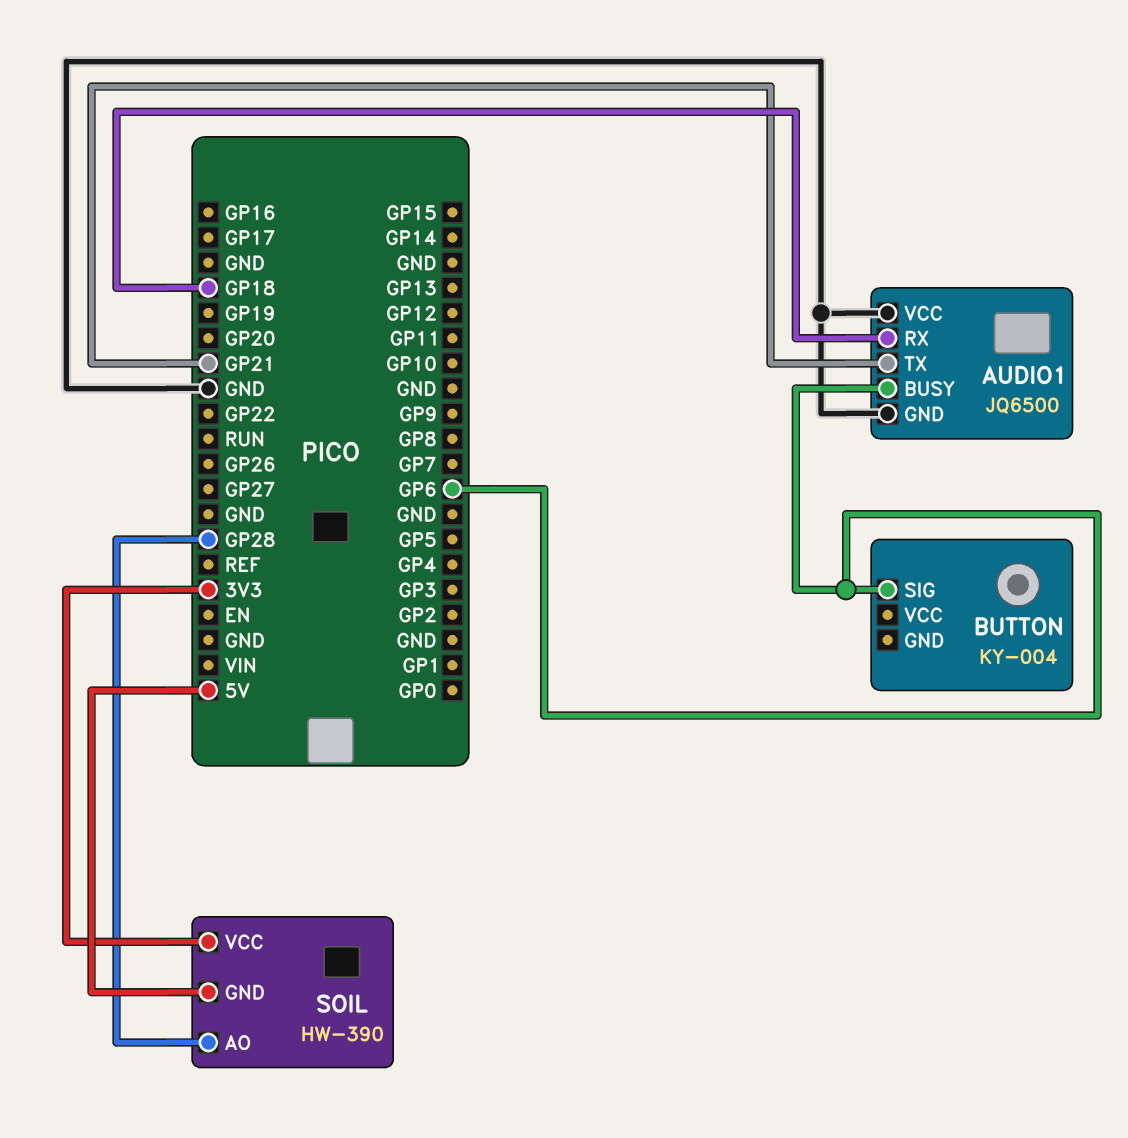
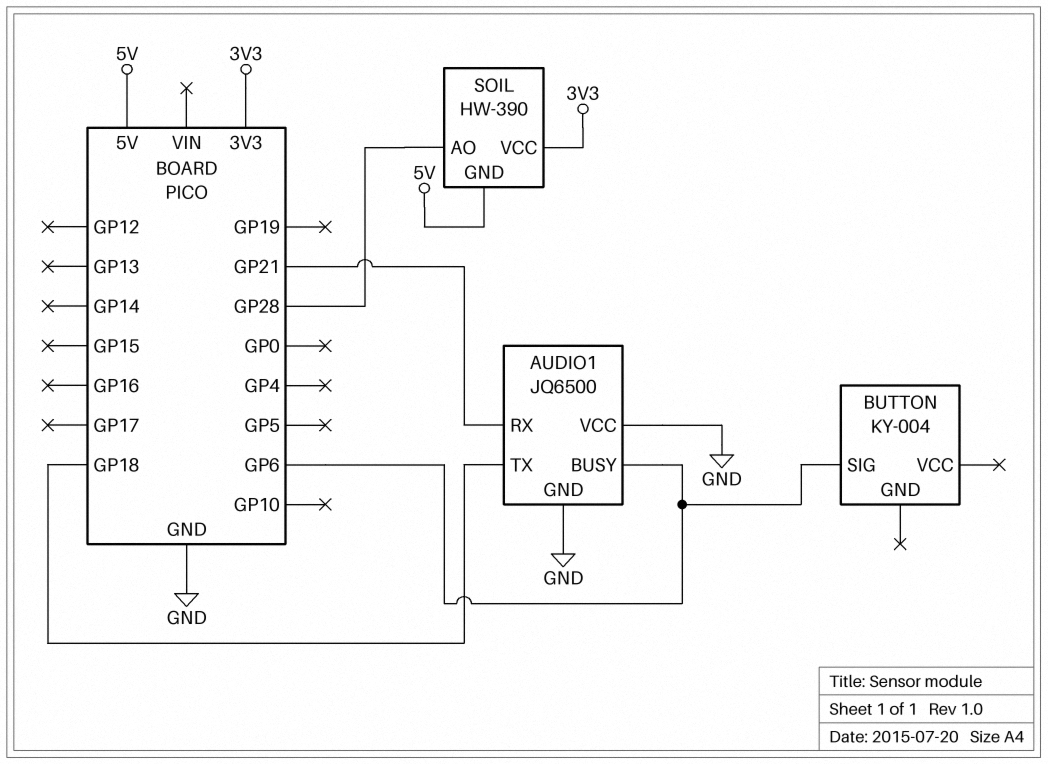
AUDIO1 pin RX: GP18 -> GP21
AUDIO1 pin TX: GP21 -> GP18

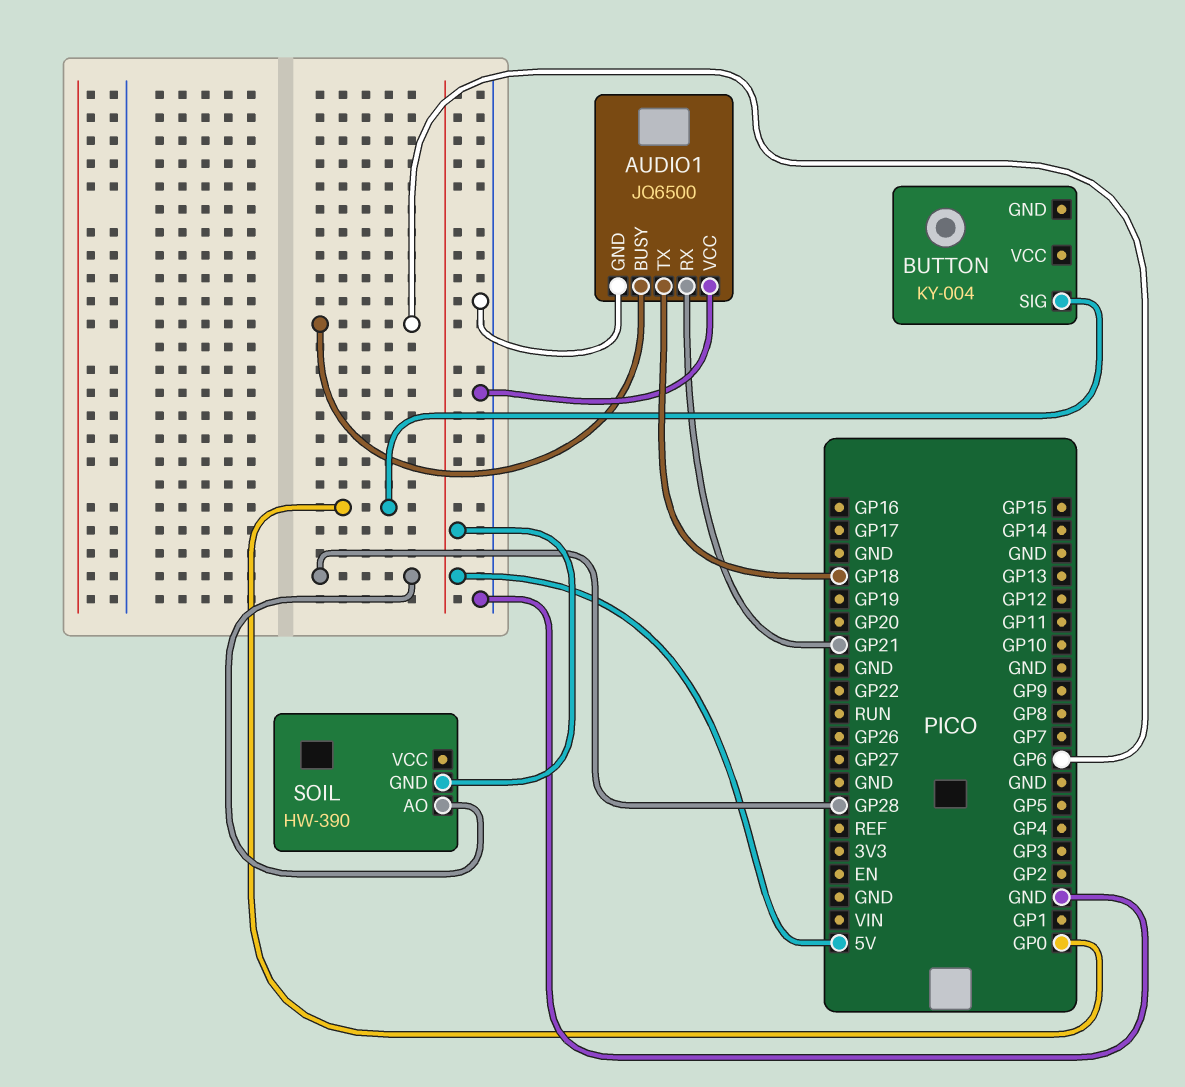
BUTTON pin SIG: GP6 -> GP0
SOIL pin VCC: 3V3 -> none

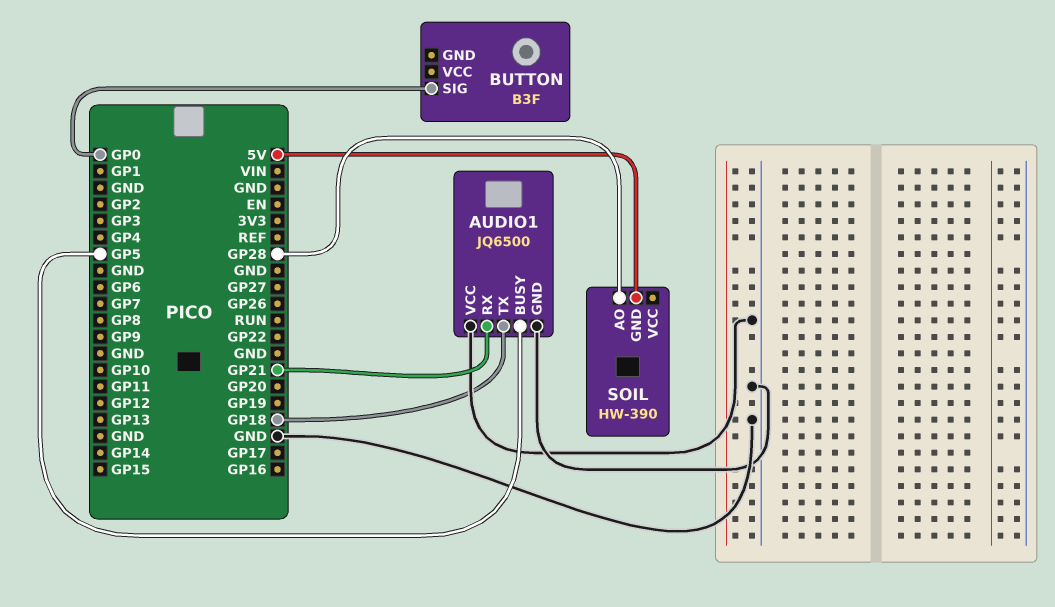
AUDIO1 pin BUSY: GP6 -> GP5
BUTTON: KY-004 -> B3F

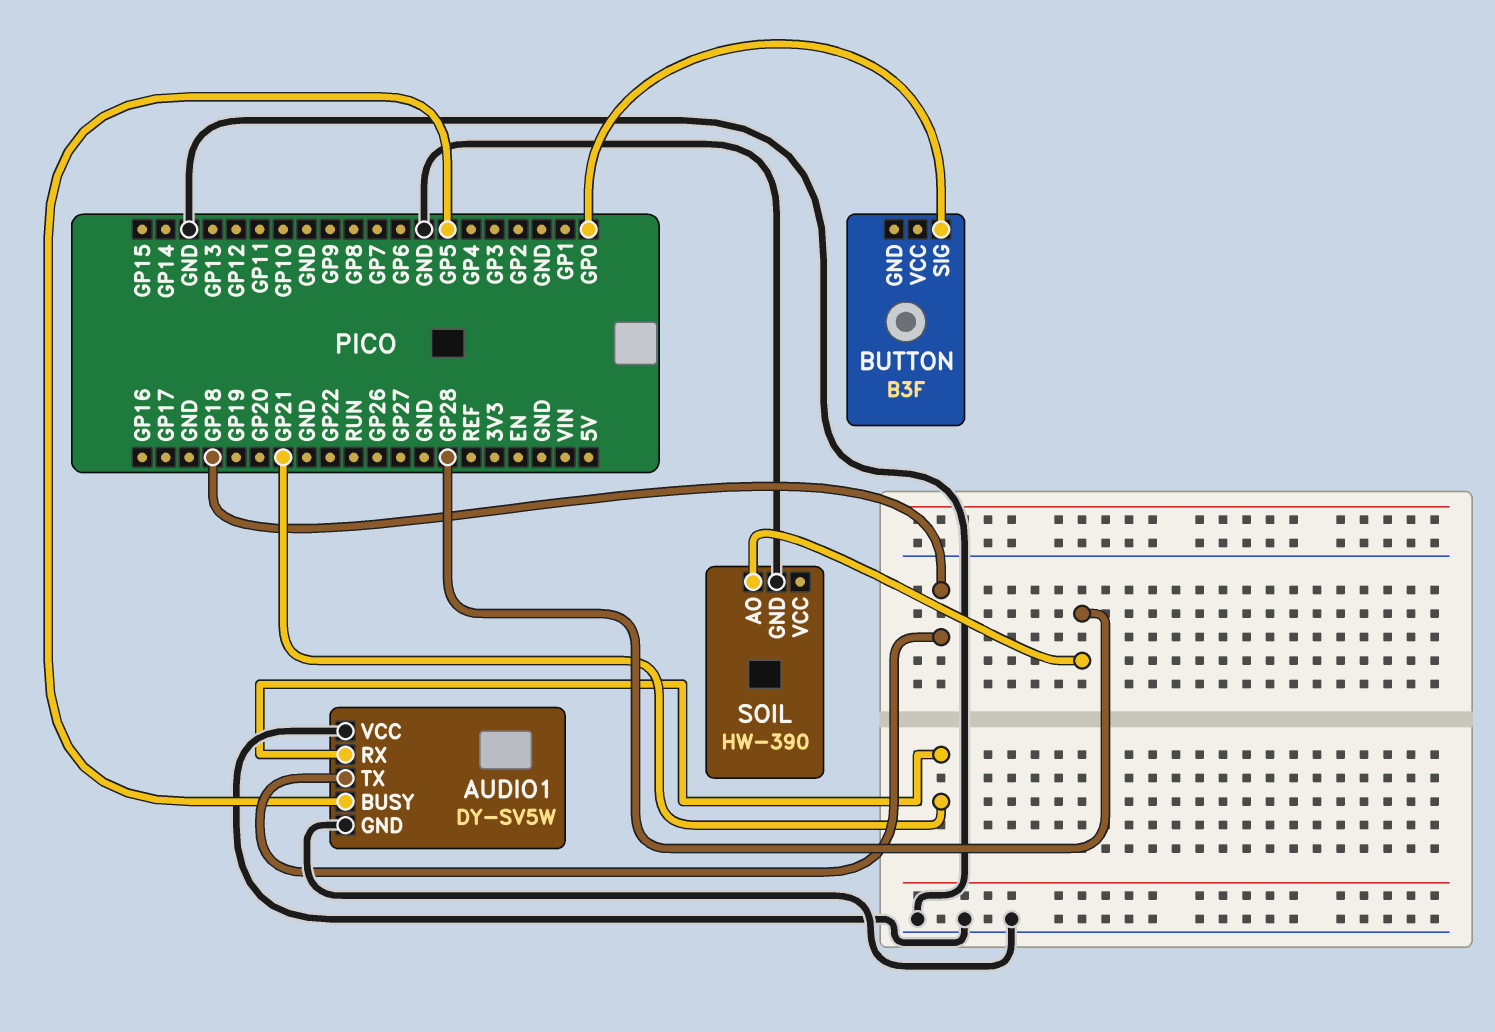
AUDIO1: JQ6500 -> DY-SV5W
SOIL pin GND: 5V -> GND

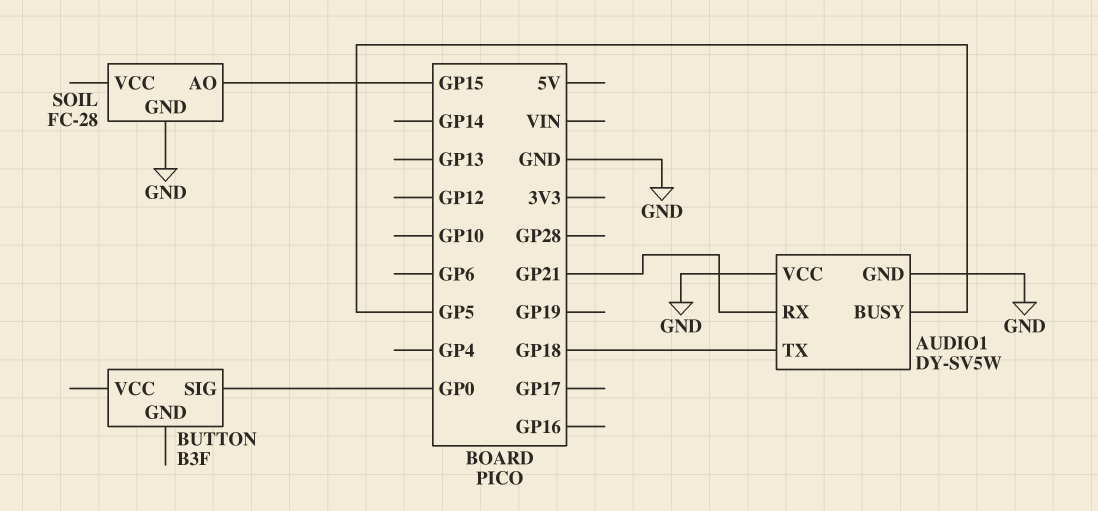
SOIL: HW-390 -> FC-28
SOIL pin AO: GP28 -> GP15

